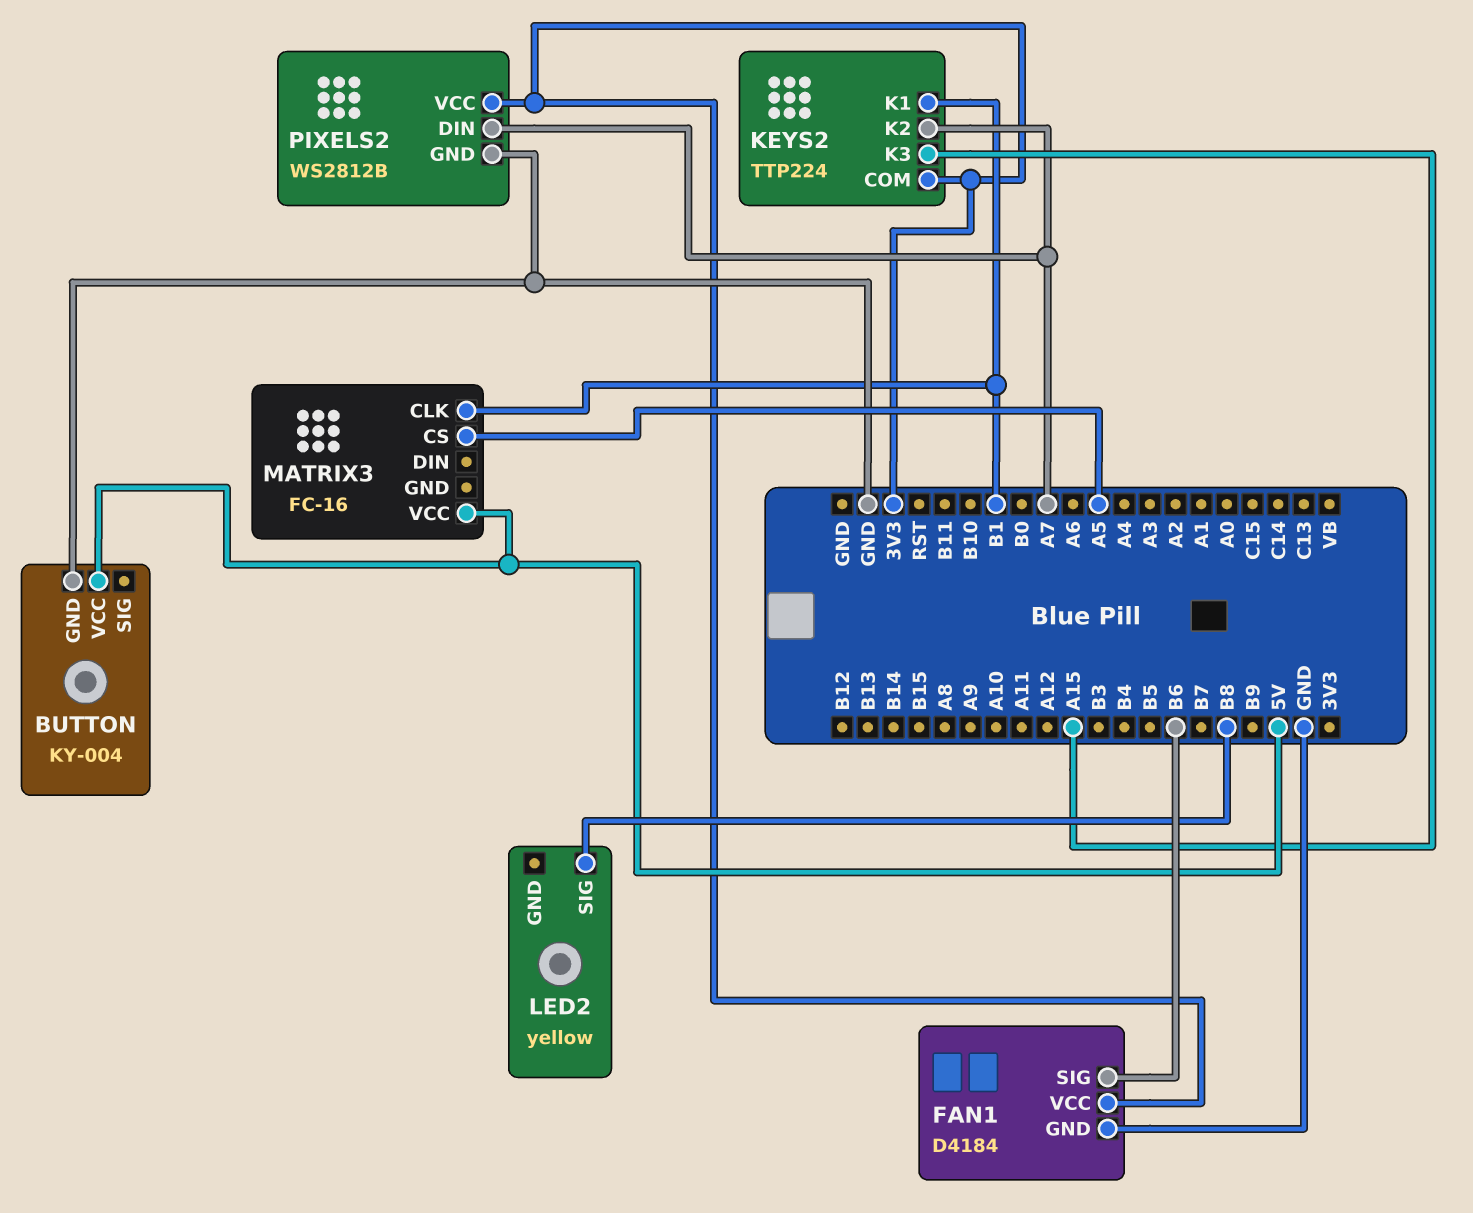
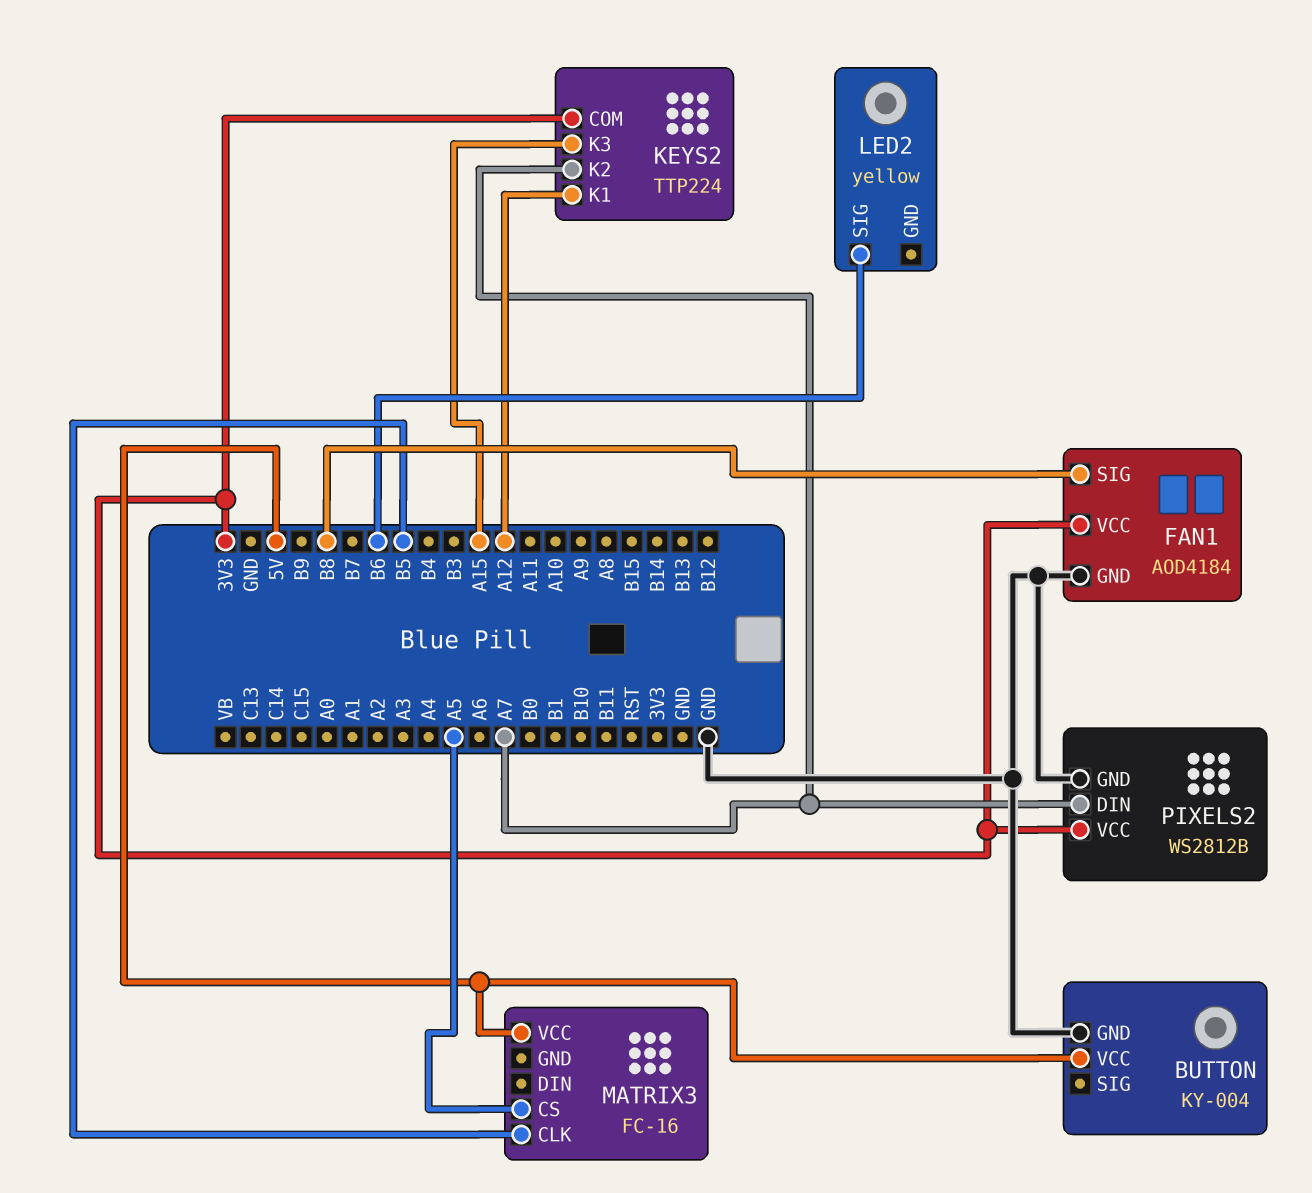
FAN1: D4184 -> AOD4184
FAN1 pin SIG: B6 -> B8
KEYS2 pin K1: B1 -> A12
LED2 pin SIG: B8 -> B6
MATRIX3 pin CLK: B1 -> B5

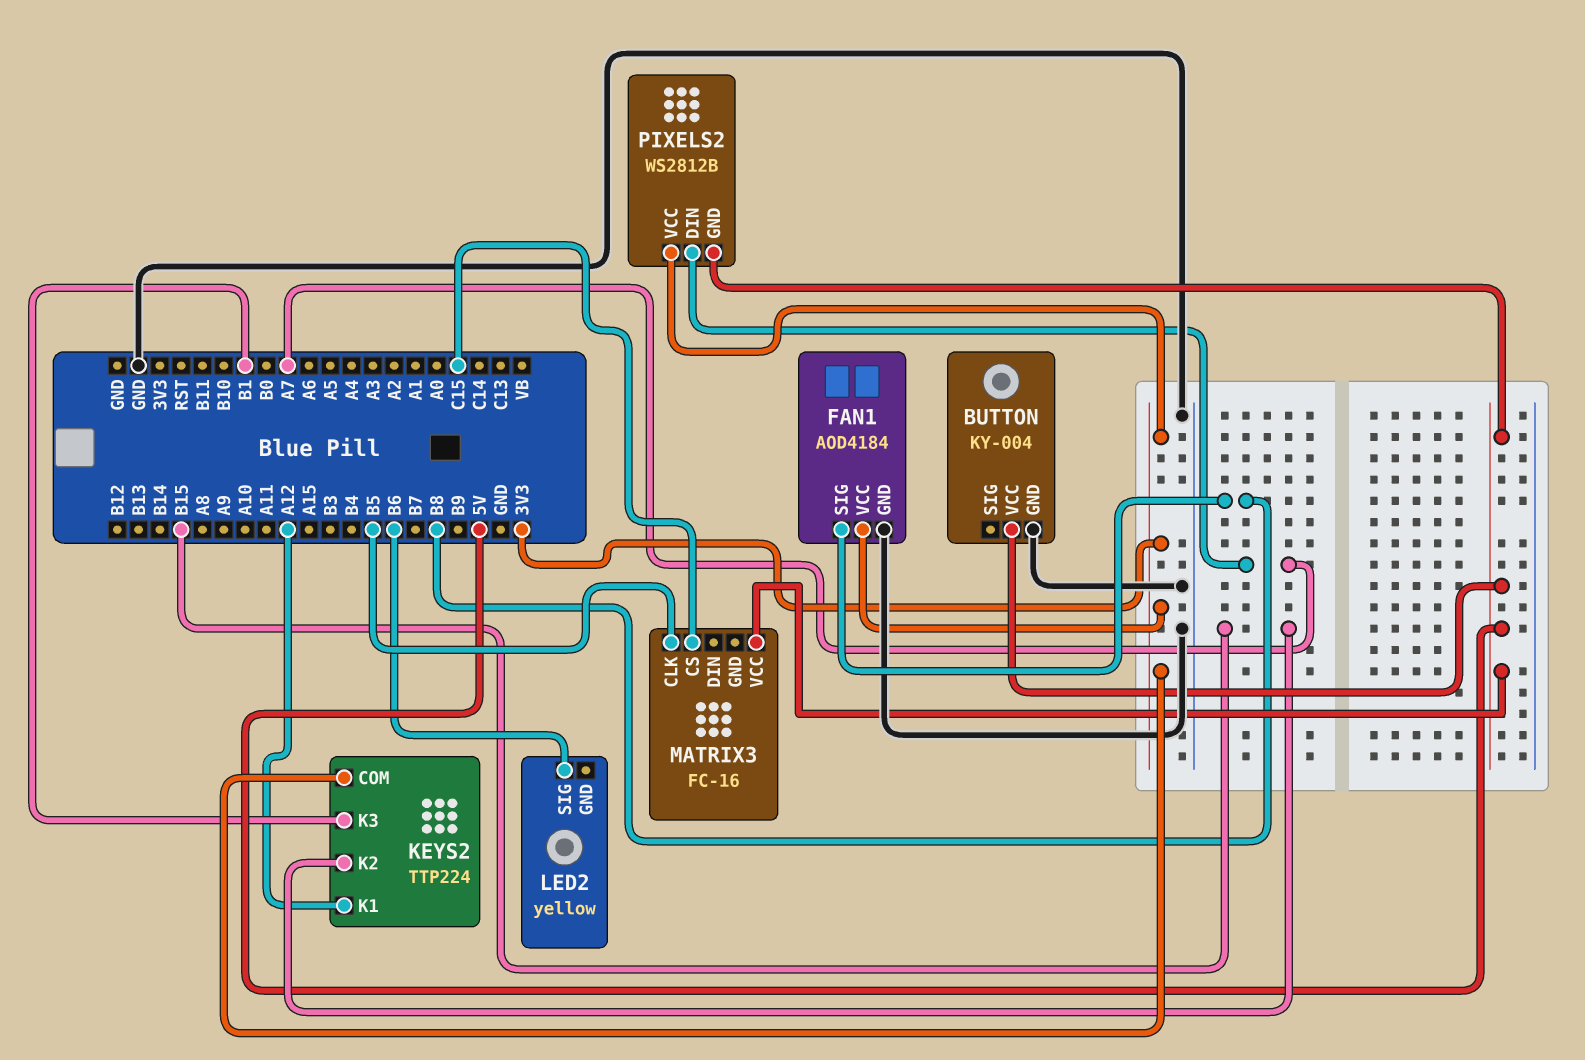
KEYS2 pin K2: A7 -> B15
KEYS2 pin K3: A15 -> B1
MATRIX3 pin CS: A5 -> C15
PIXELS2 pin GND: GND -> 5V

